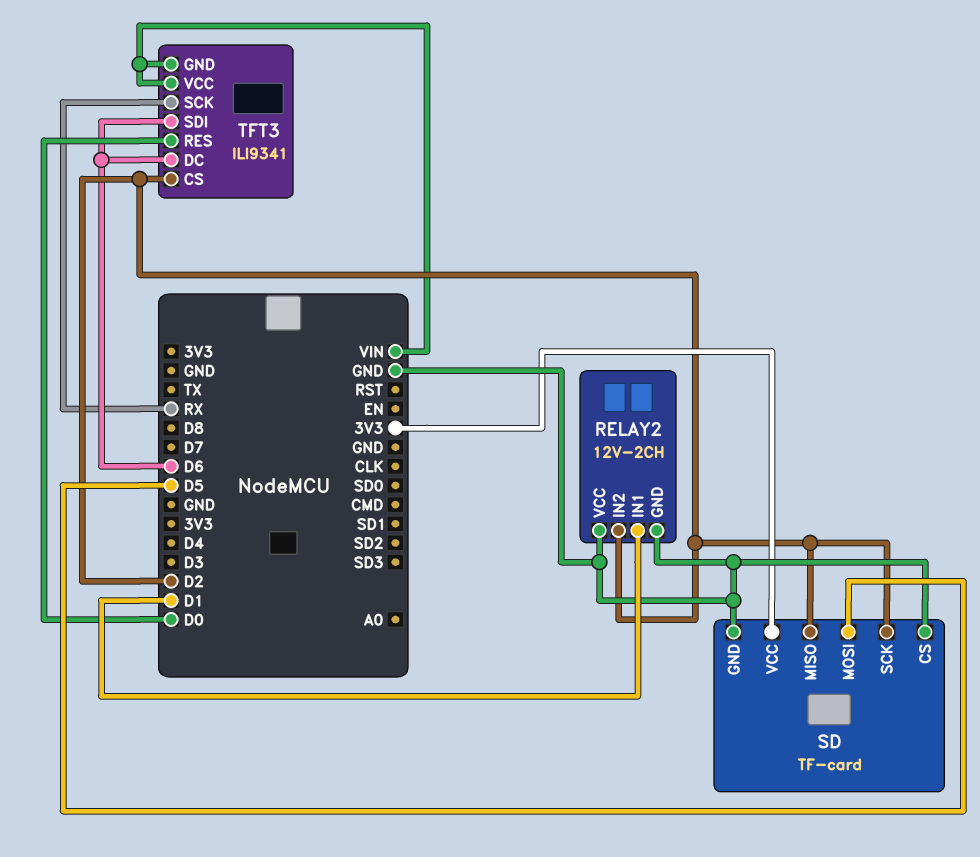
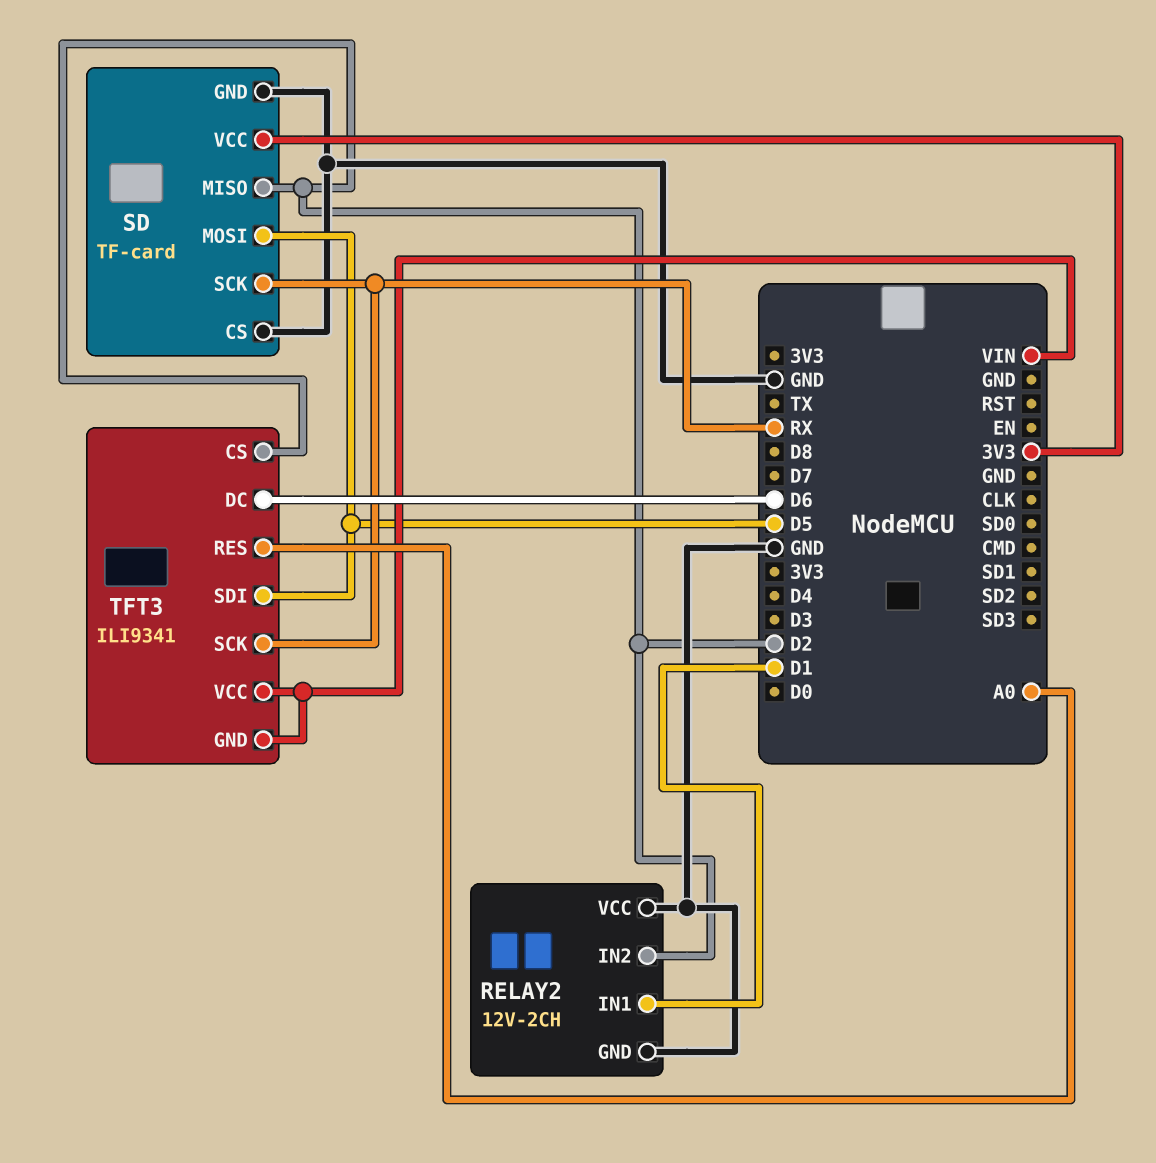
SD pin SCK: D2 -> RX
TFT3 pin RES: D0 -> A0
TFT3 pin SDI: D6 -> D5

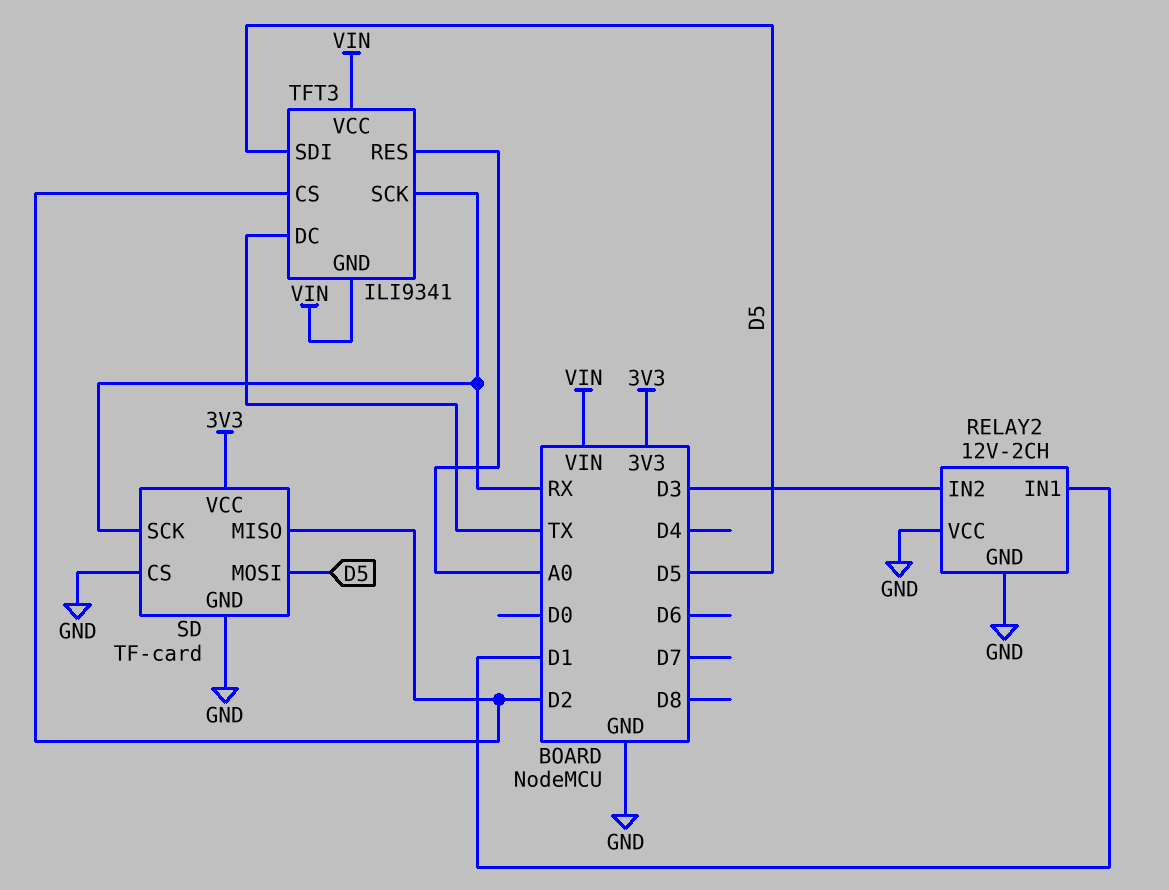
RELAY2 pin IN2: D2 -> D3
TFT3 pin DC: D6 -> TX

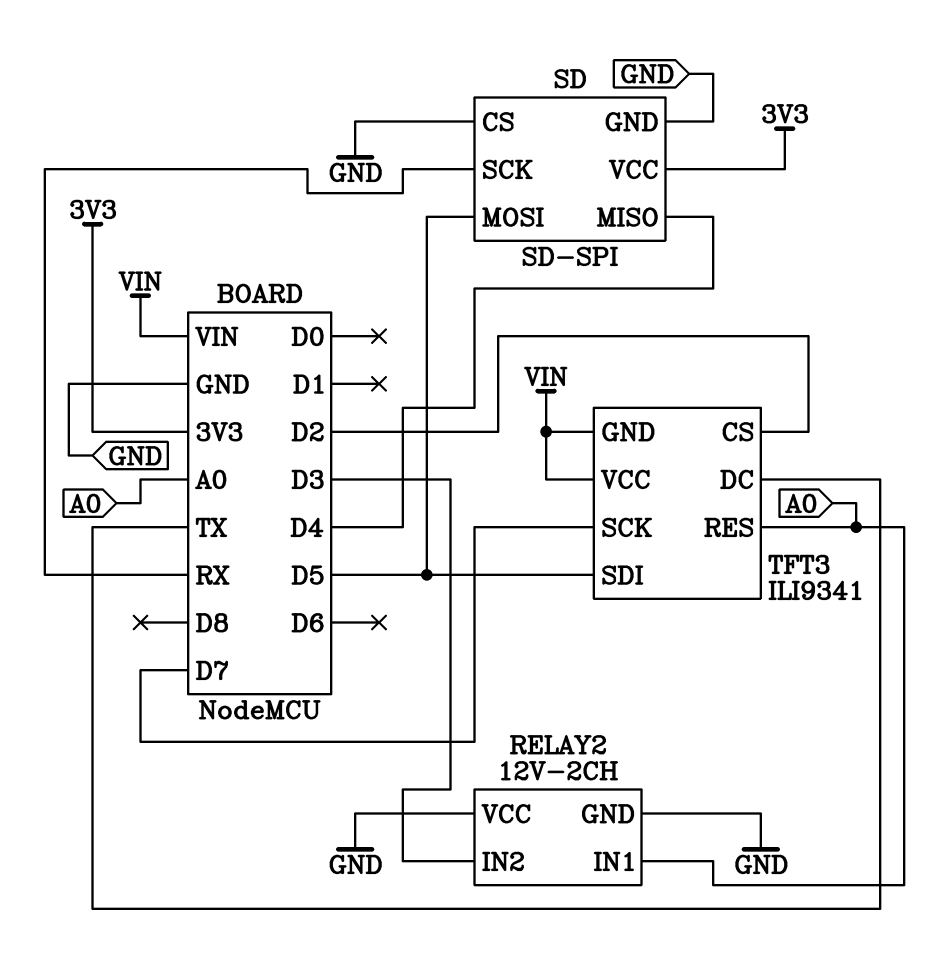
RELAY2 pin IN1: D1 -> A0
SD: TF-card -> SD-SPI
SD pin MISO: D2 -> D4
TFT3 pin SCK: RX -> D7

